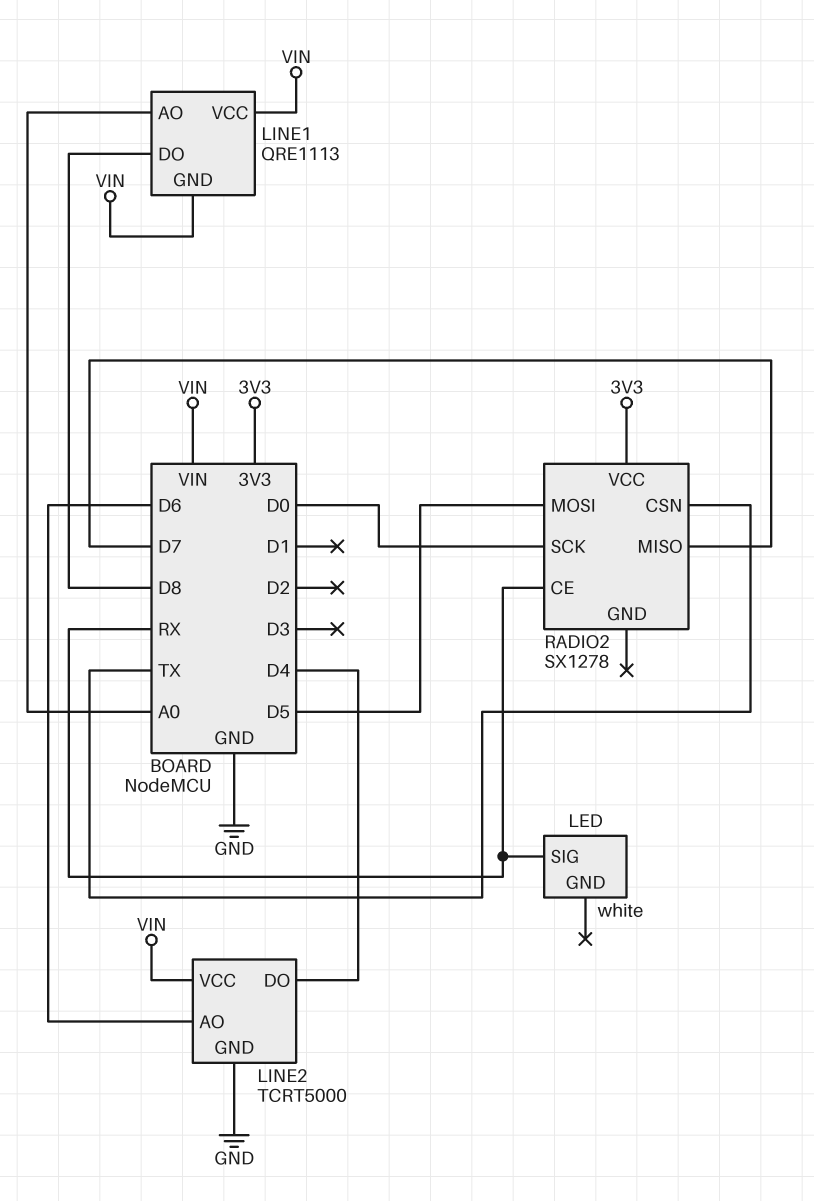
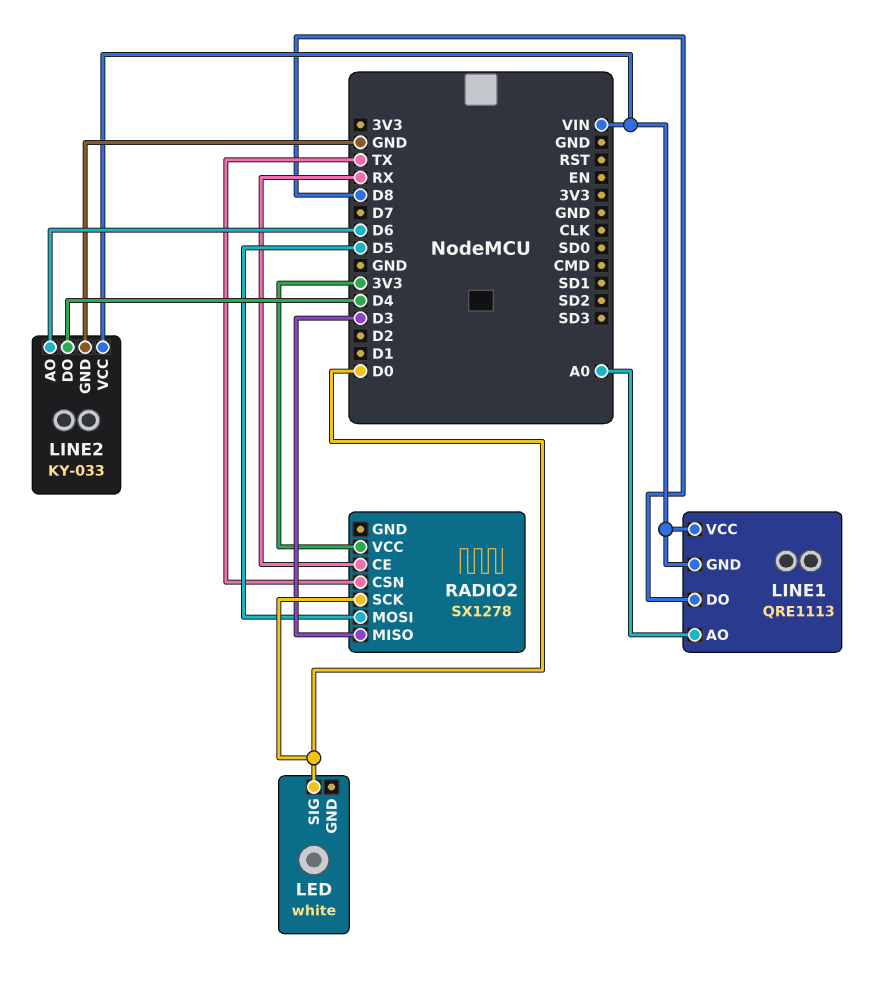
LED pin SIG: RX -> D0
LINE2: TCRT5000 -> KY-033
RADIO2 pin MISO: D7 -> D3

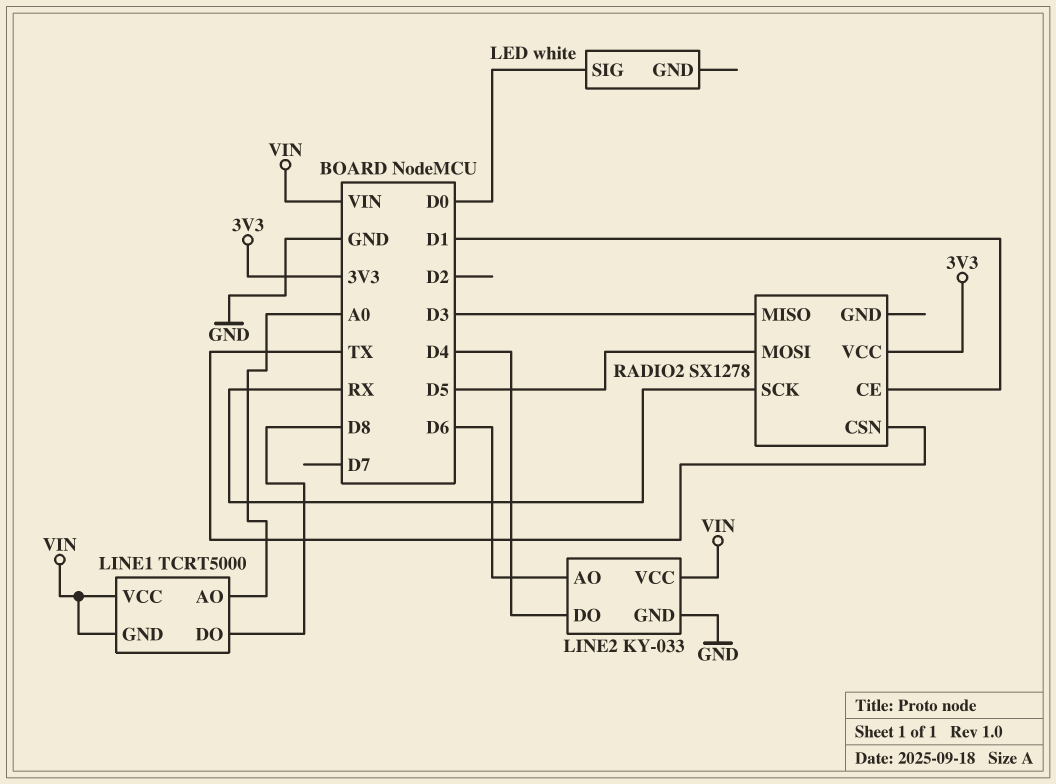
LINE1: QRE1113 -> TCRT5000
RADIO2 pin CE: RX -> D1
RADIO2 pin SCK: D0 -> RX

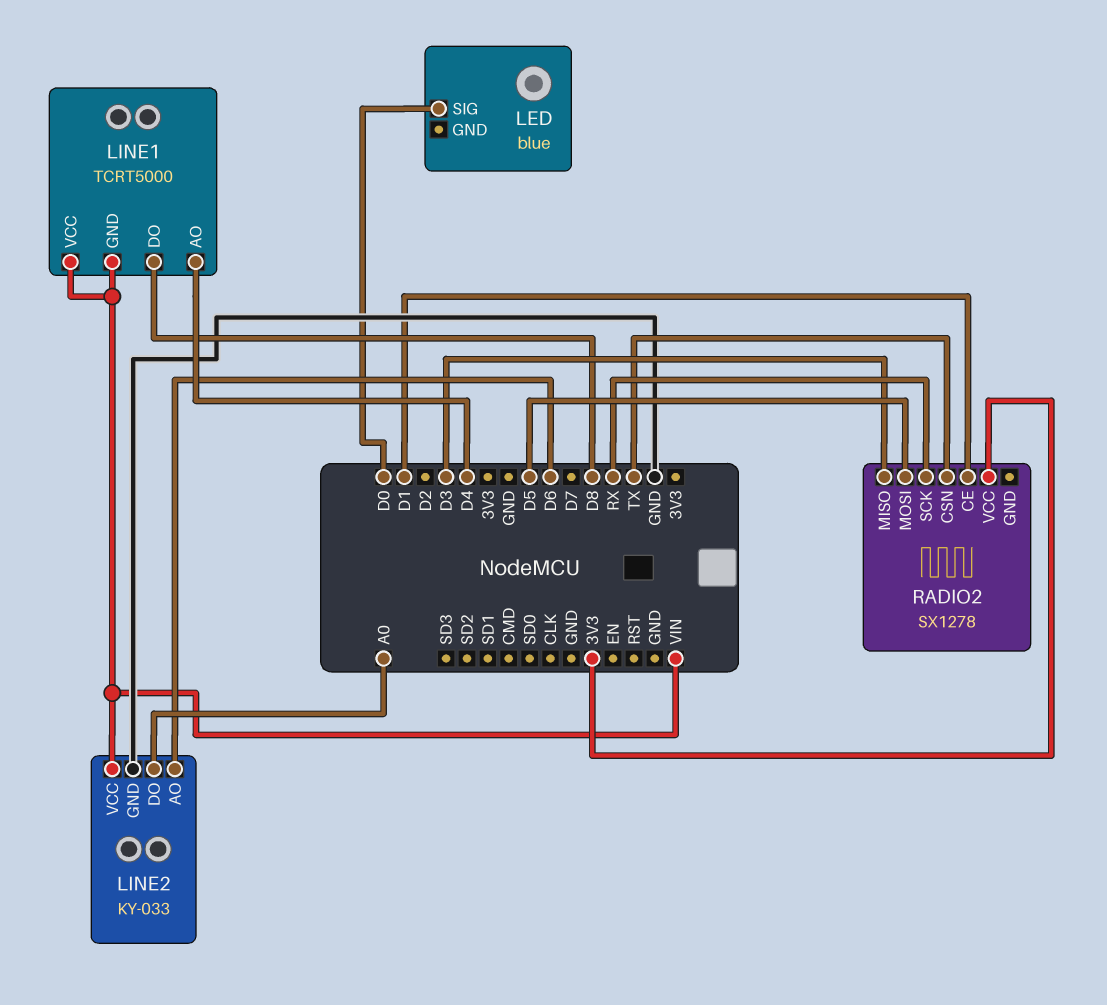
LED: white -> blue
LINE1 pin AO: A0 -> D4
LINE2 pin DO: D4 -> A0

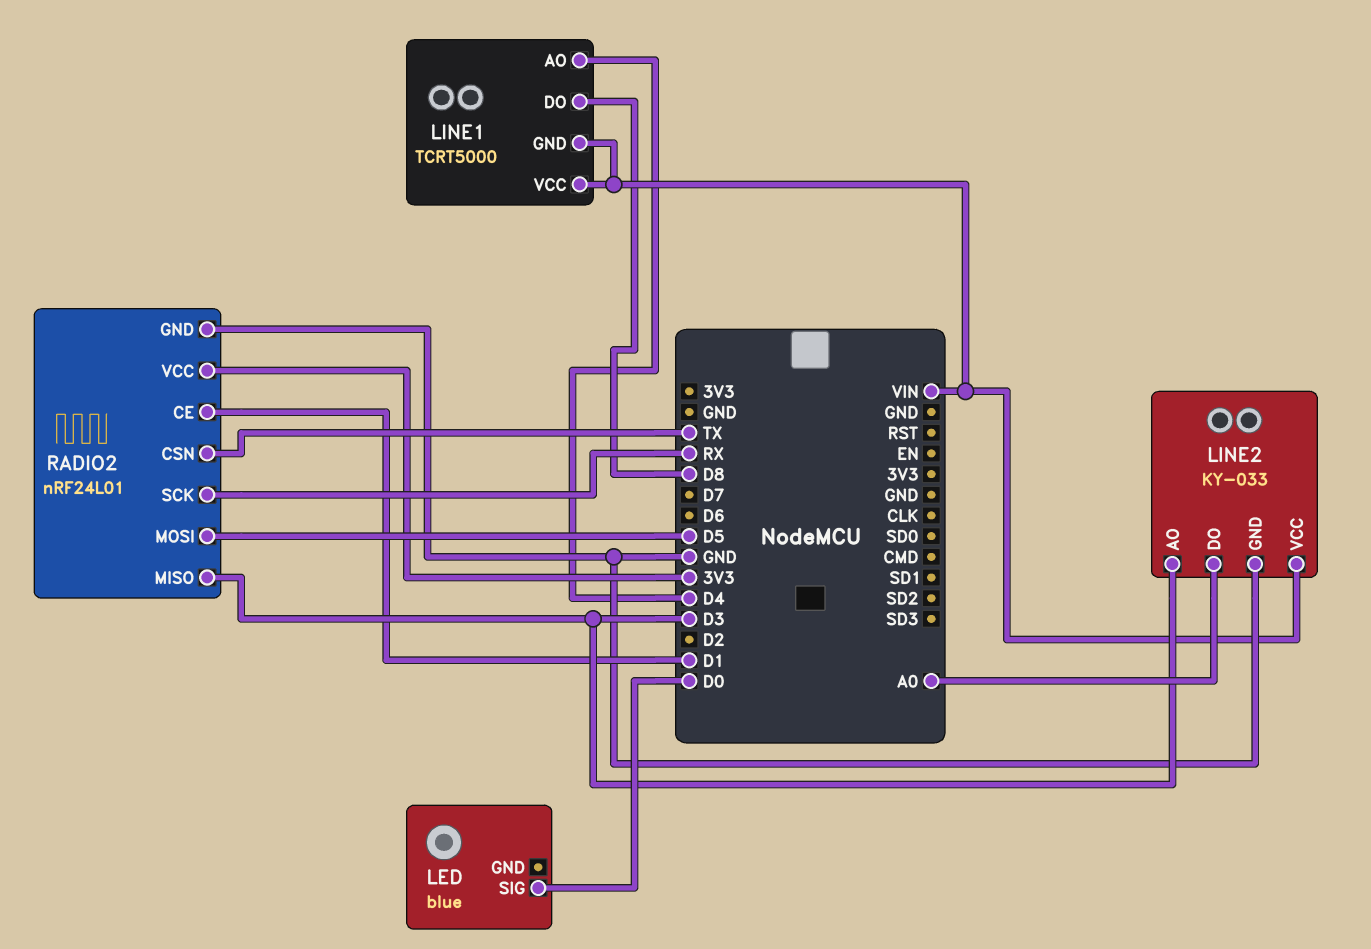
LINE2 pin AO: D6 -> D3
RADIO2: SX1278 -> nRF24L01
RADIO2 pin GND: none -> GND

